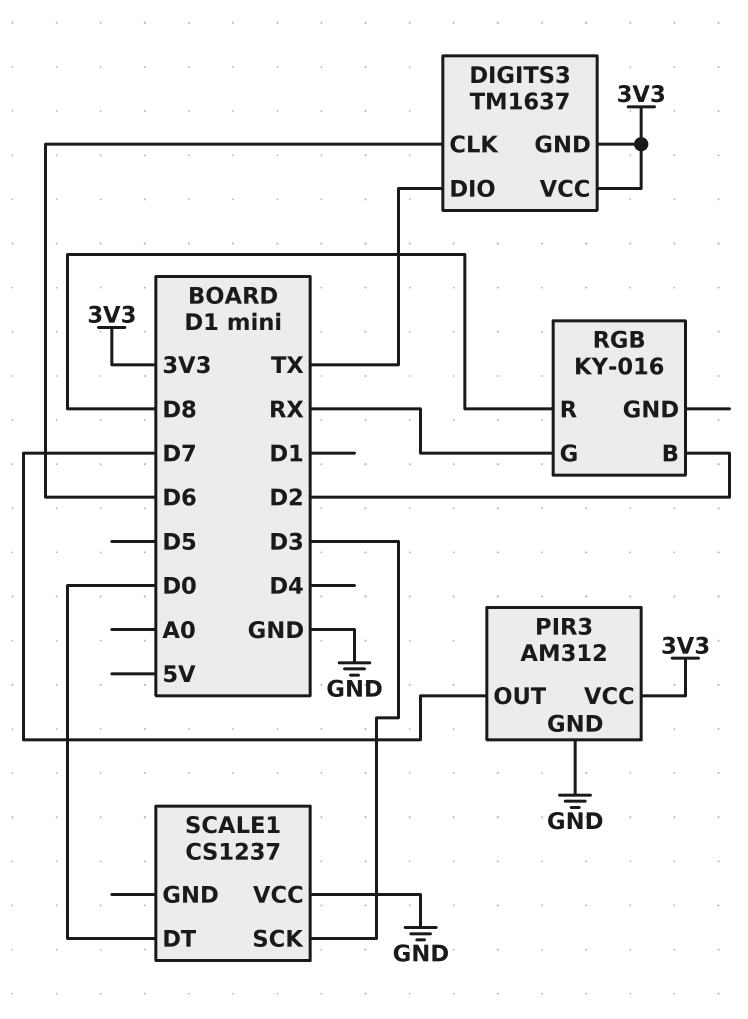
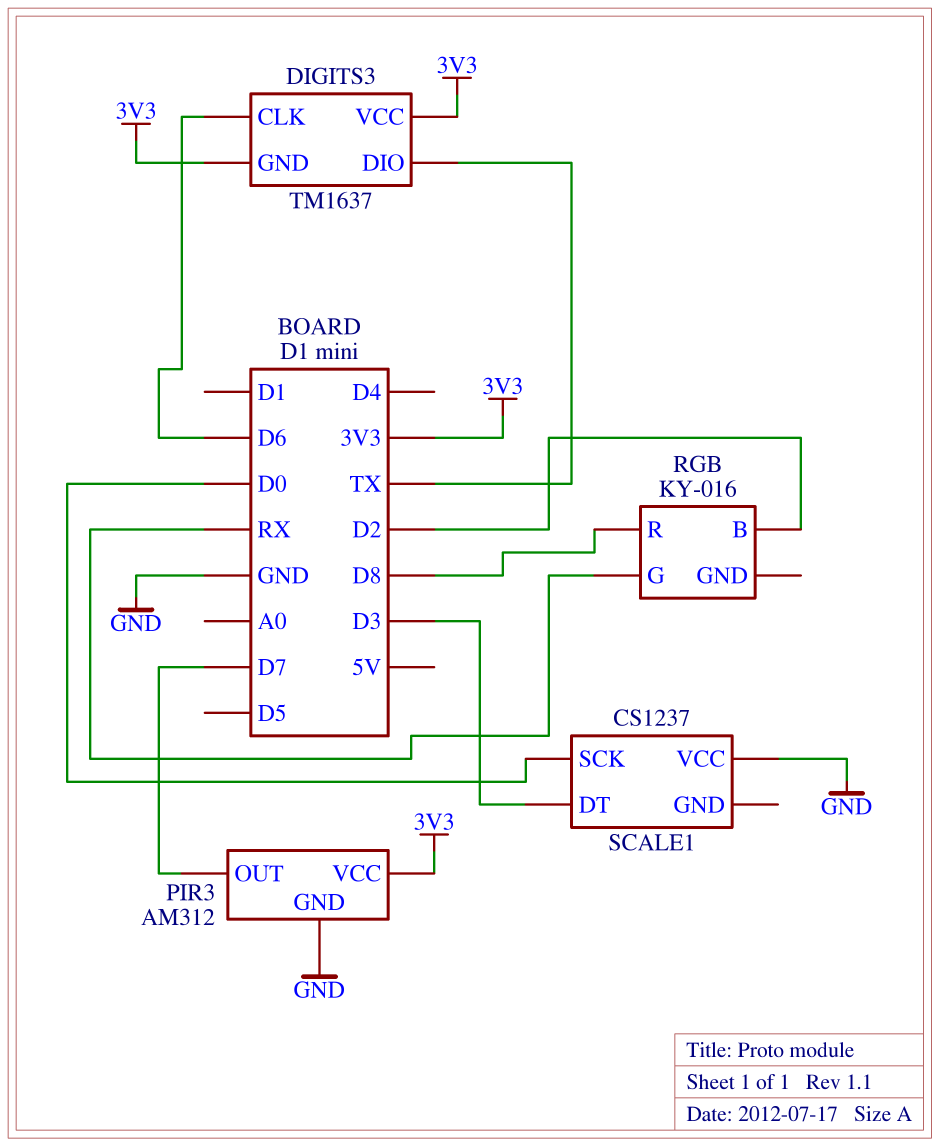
SCALE1 pin DT: D0 -> D3
SCALE1 pin SCK: D3 -> D0

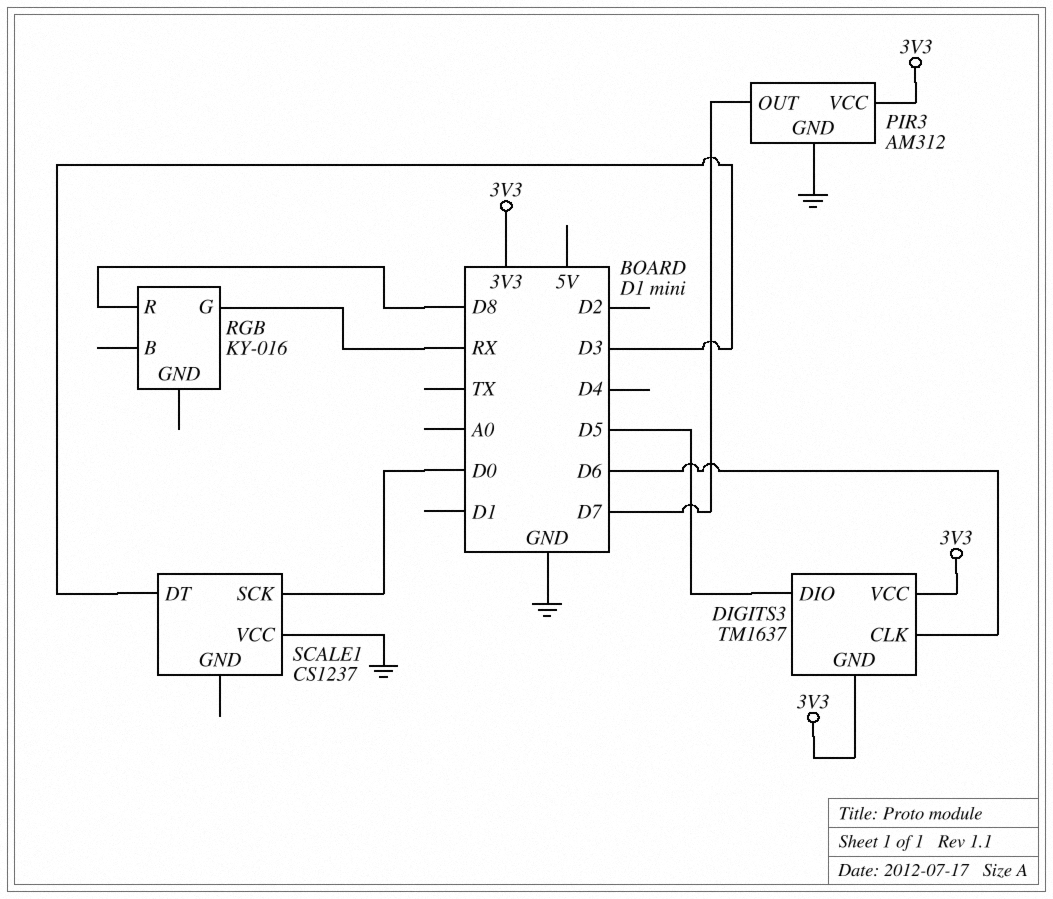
DIGITS3 pin DIO: TX -> D5
RGB pin B: D2 -> none

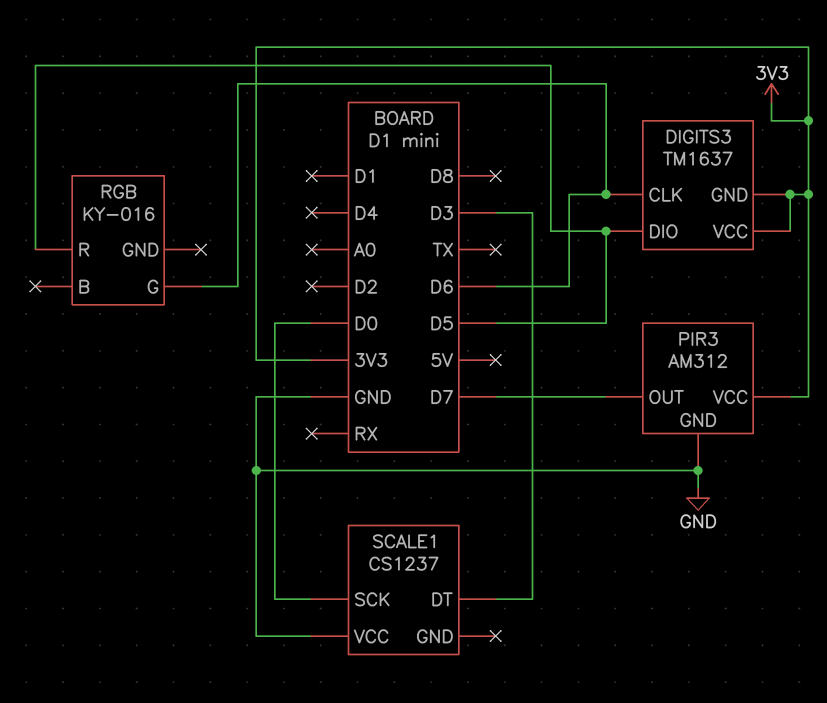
RGB pin G: RX -> D6
RGB pin R: D8 -> D5

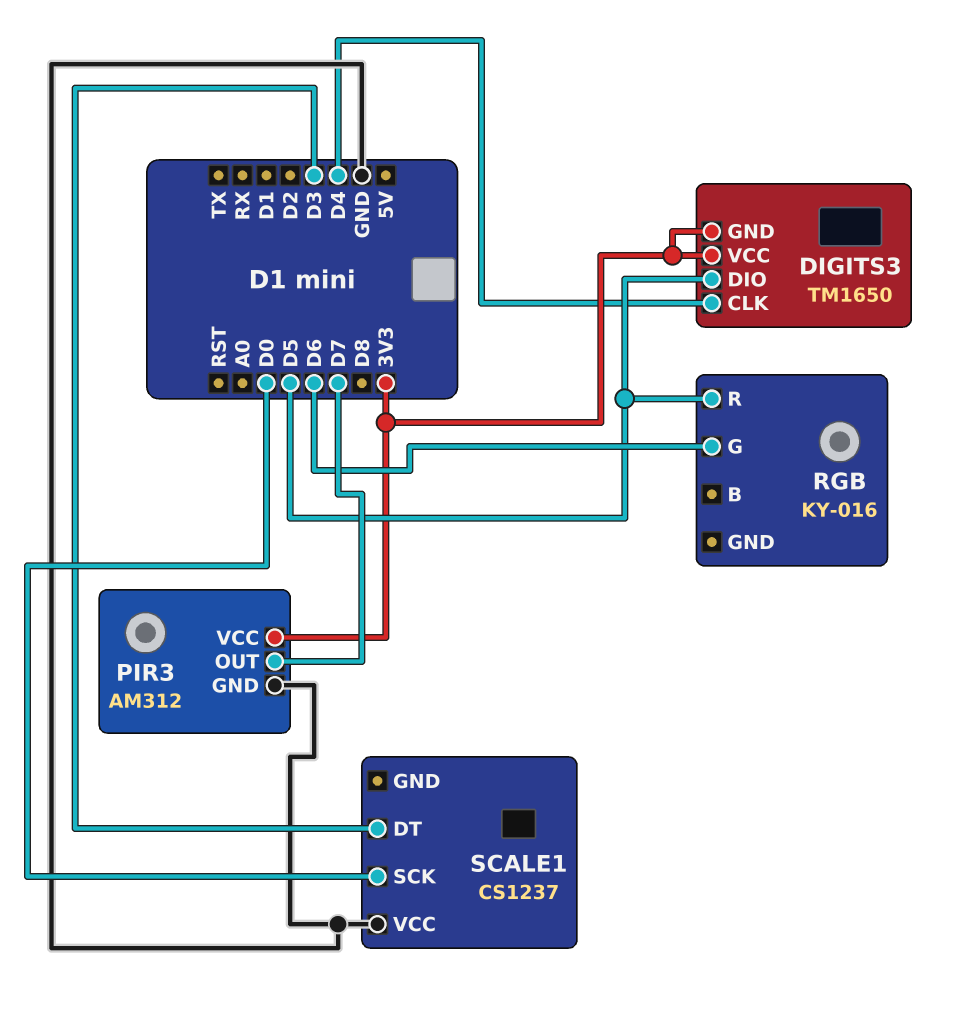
DIGITS3: TM1637 -> TM1650
DIGITS3 pin CLK: D6 -> D4

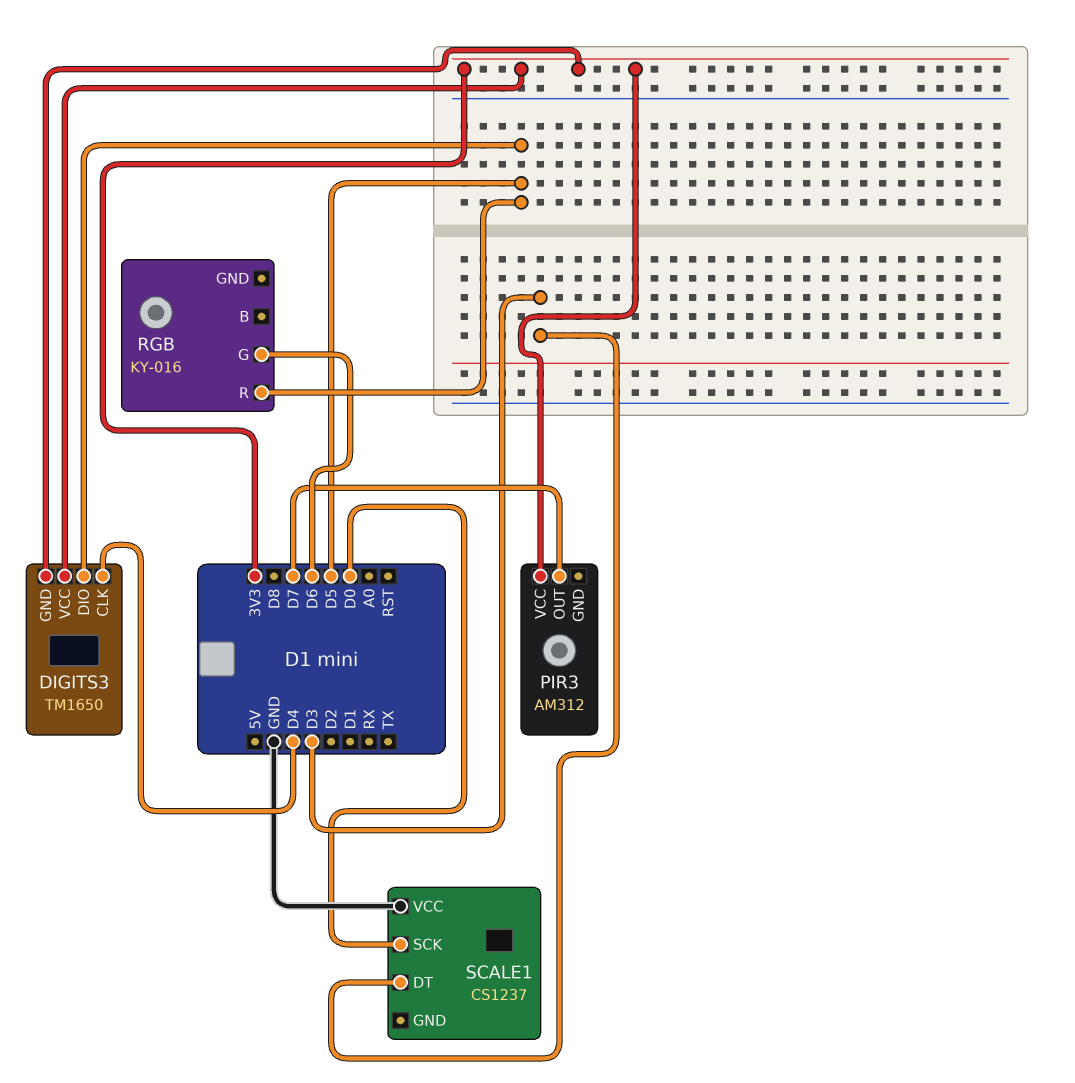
PIR3 pin GND: GND -> none

